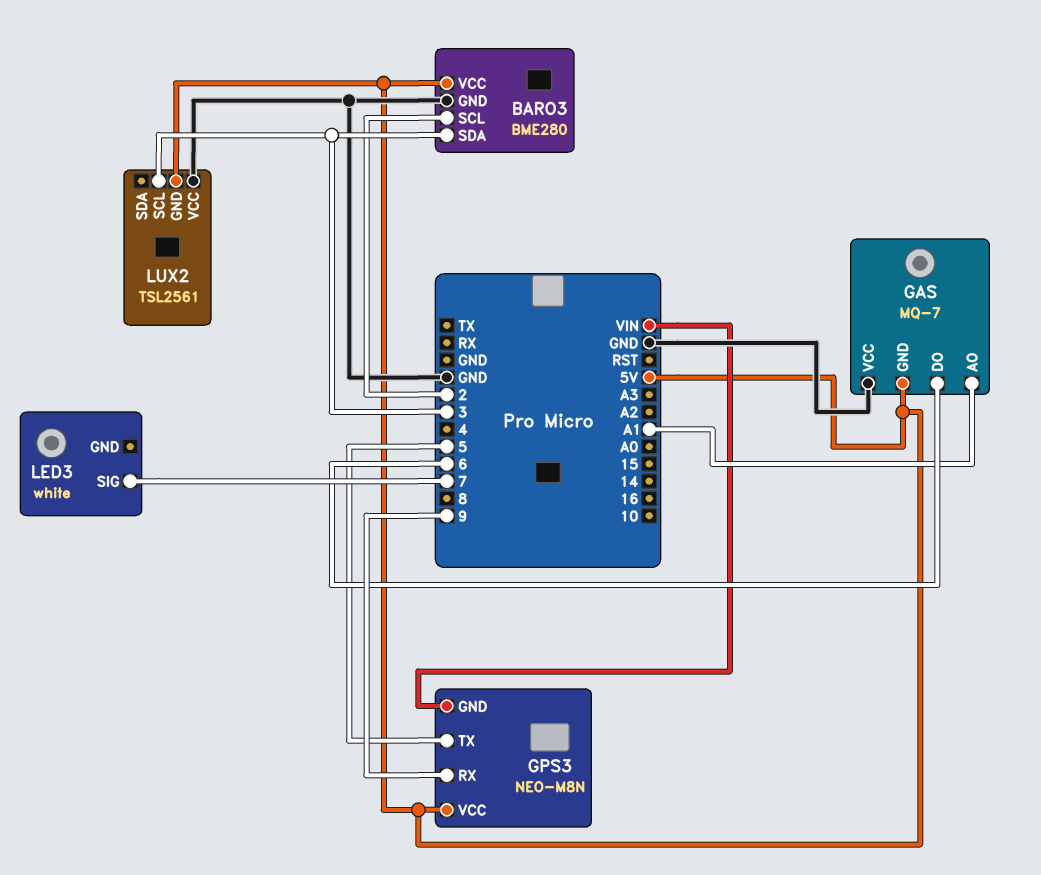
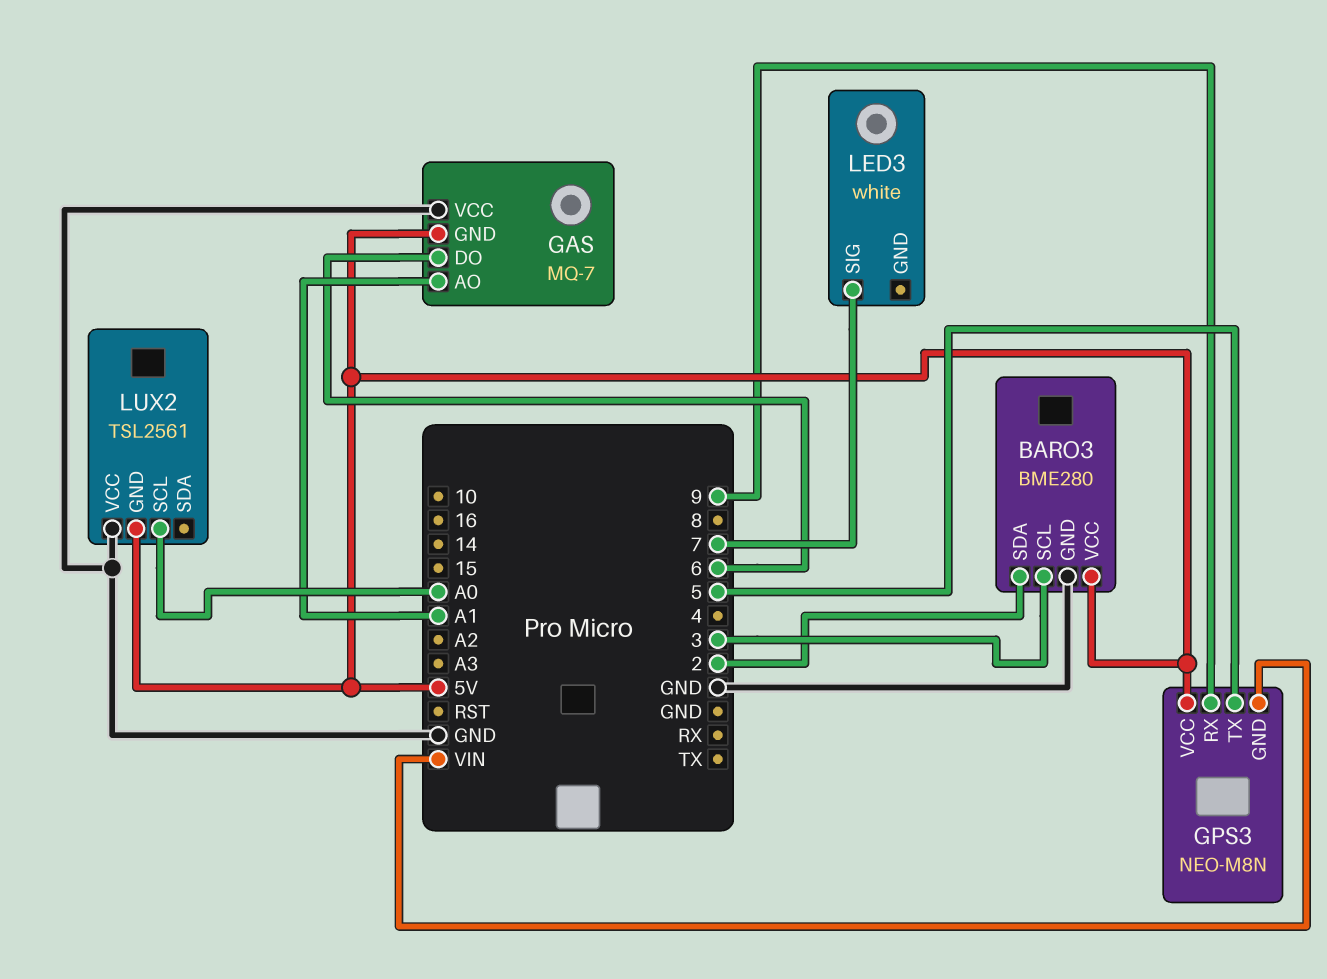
BARO3 pin SCL: 2 -> 3
BARO3 pin SDA: 3 -> 2
LUX2 pin SCL: 3 -> A0

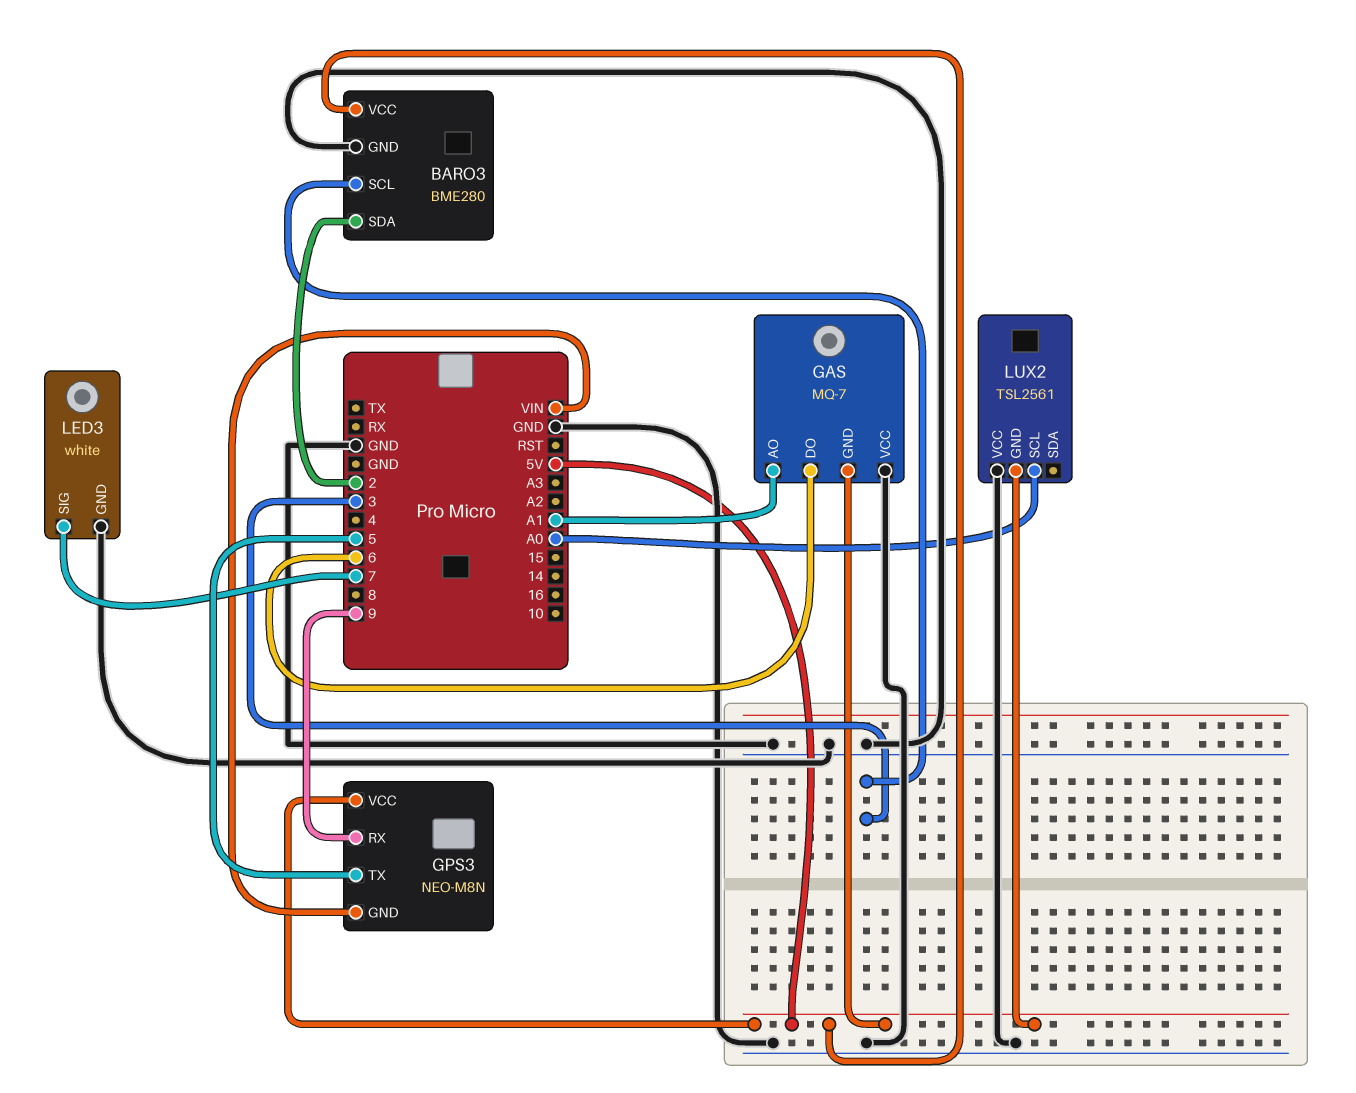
LED3 pin GND: none -> GND

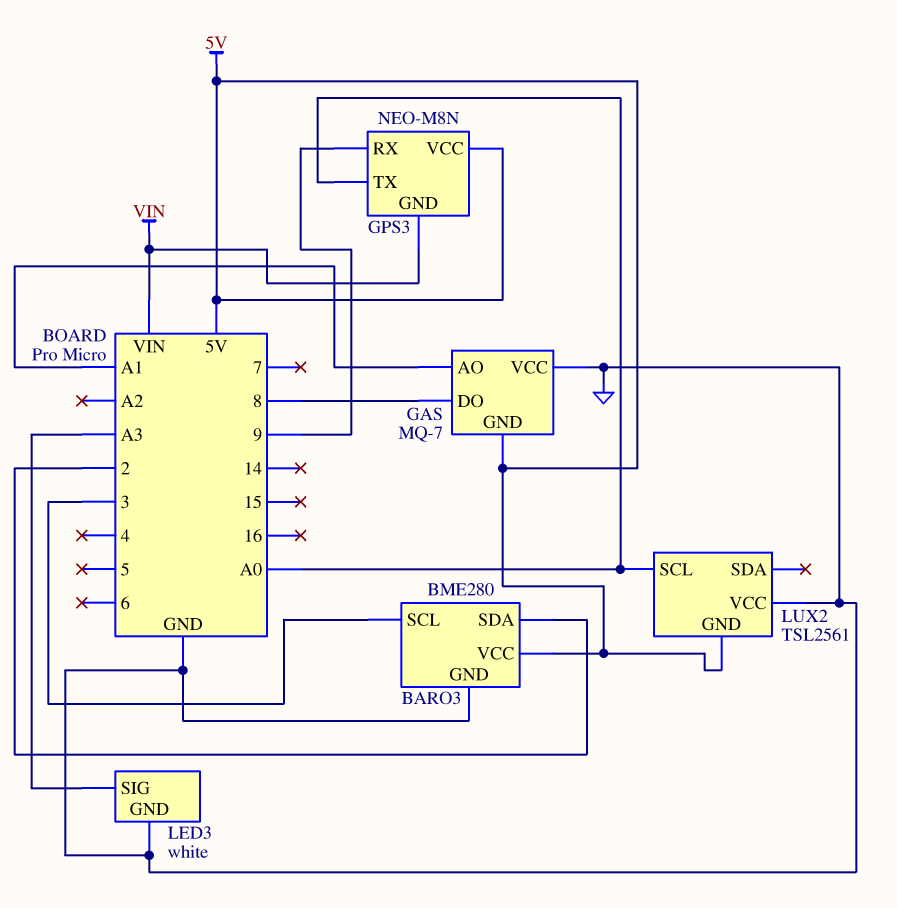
GAS pin DO: 6 -> 8
GPS3 pin TX: 5 -> A0
LED3 pin SIG: 7 -> A3

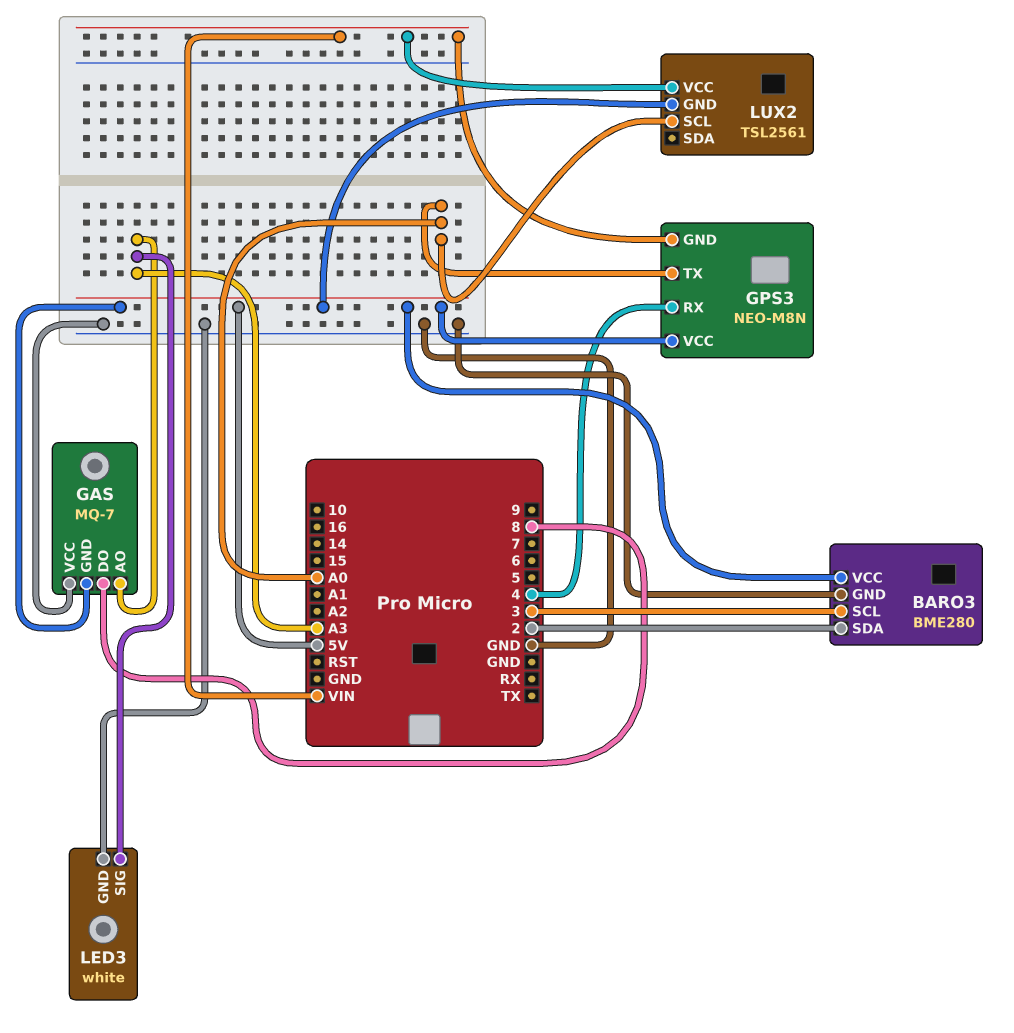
GAS pin AO: A1 -> A3
GPS3 pin RX: 9 -> 4
LUX2 pin VCC: GND -> VIN

